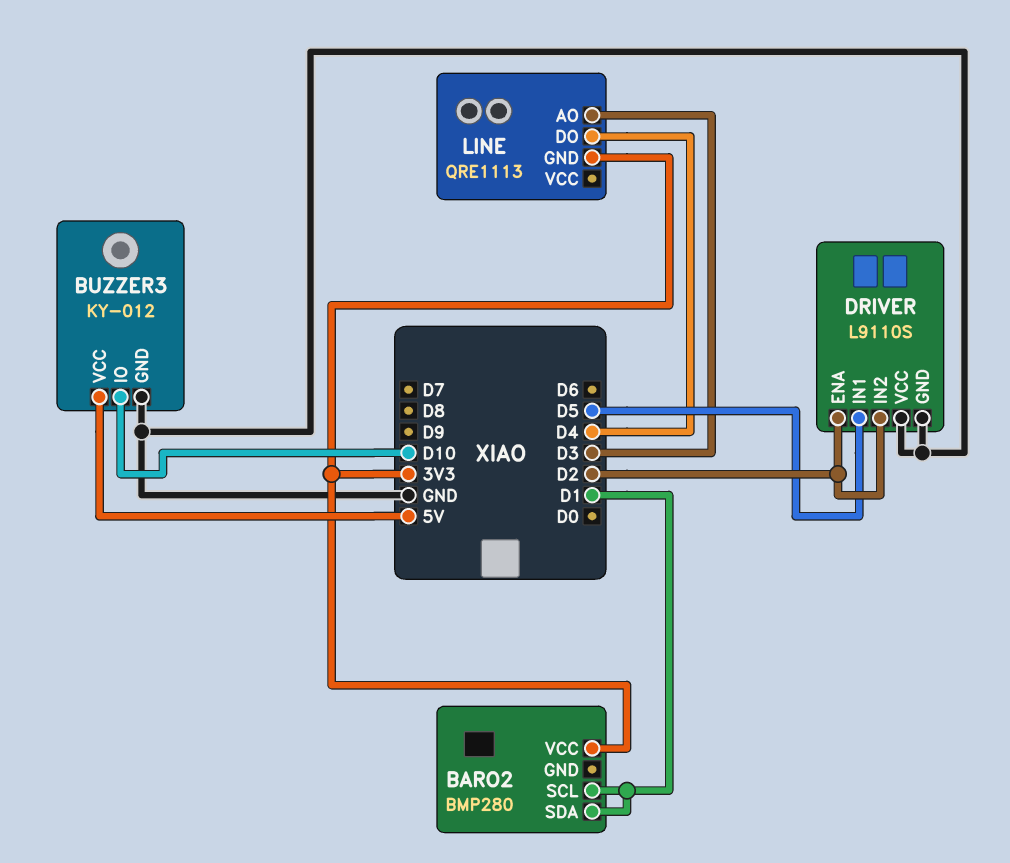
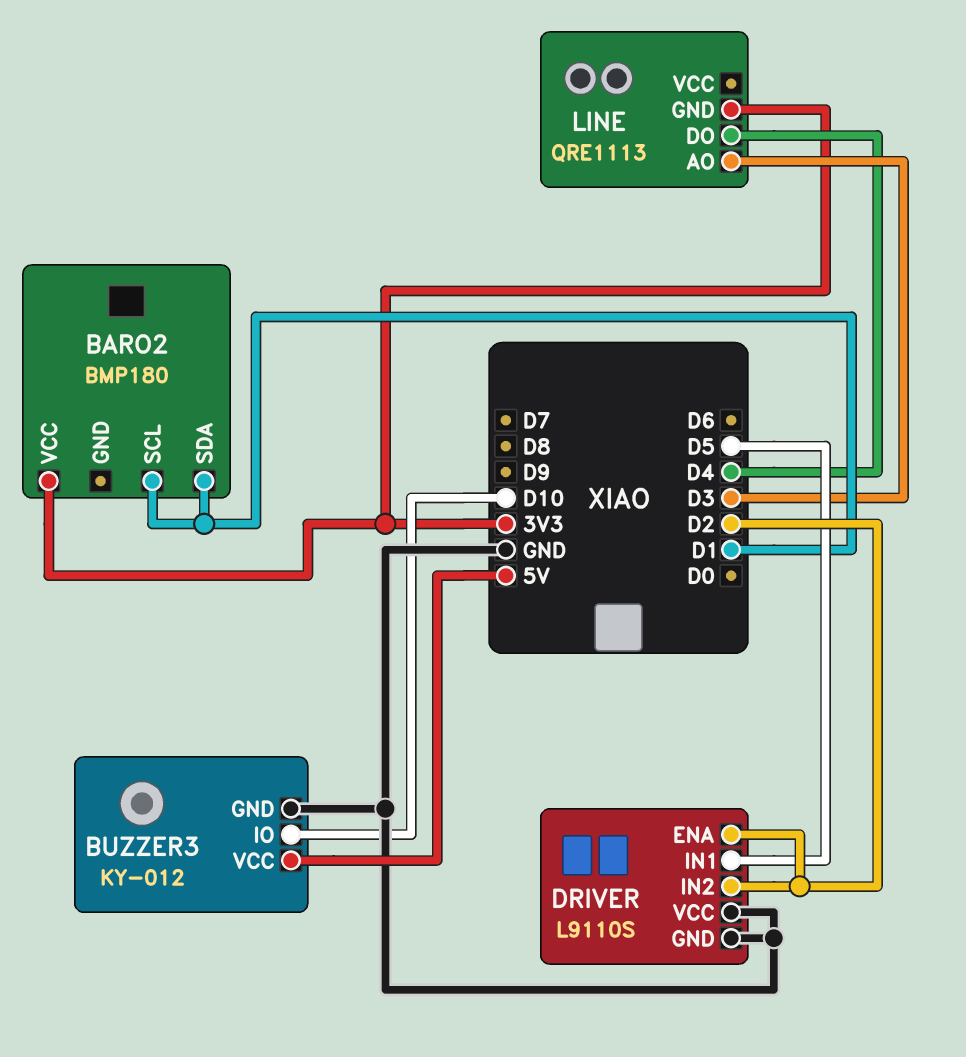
BARO2: BMP280 -> BMP180

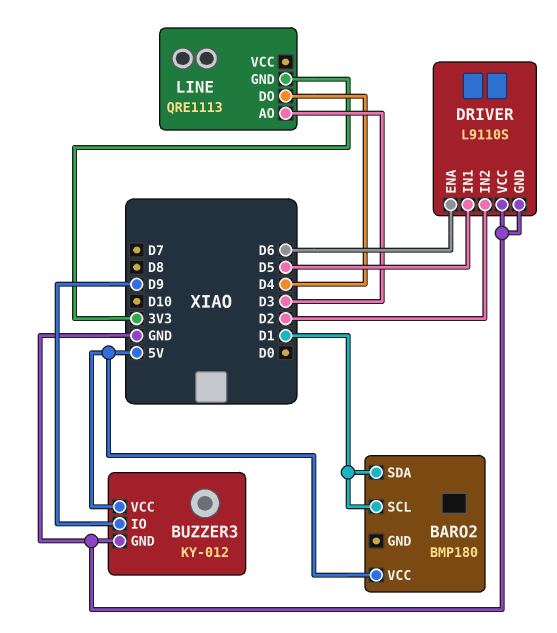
BARO2 pin VCC: 3V3 -> 5V
BUZZER3 pin IO: D10 -> D9
DRIVER pin ENA: D2 -> D6

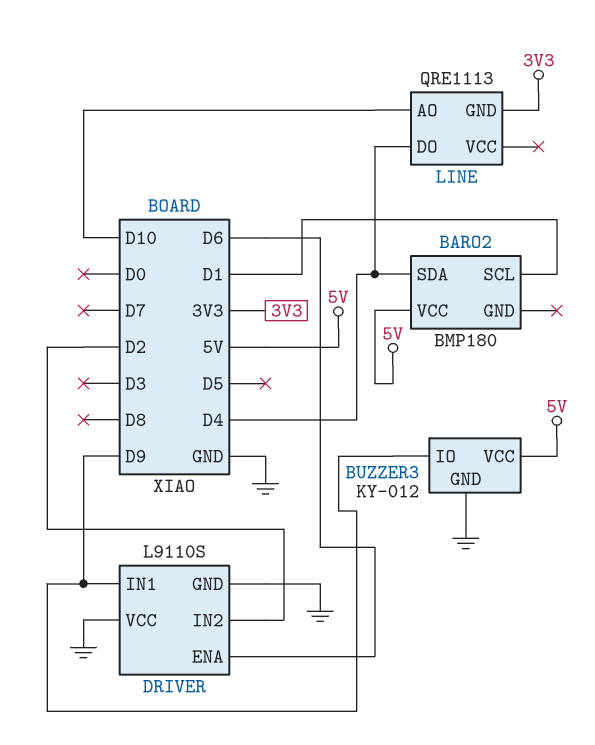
BARO2 pin SDA: D1 -> D4
DRIVER pin IN1: D5 -> D9
LINE pin AO: D3 -> D10

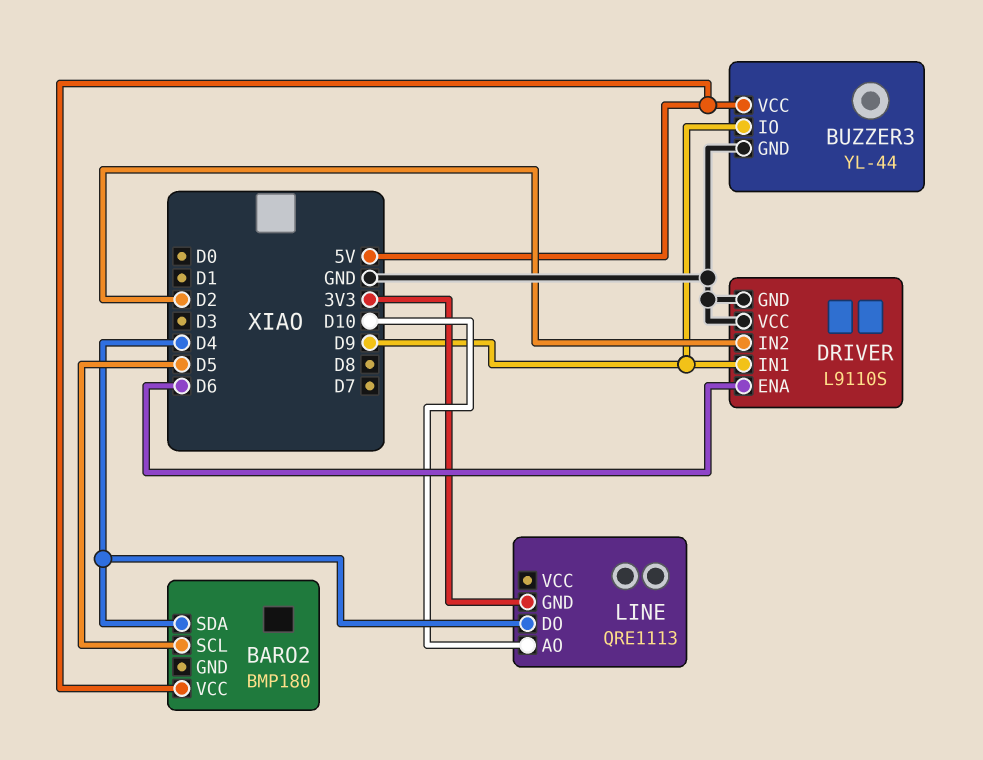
BARO2 pin SCL: D1 -> D5
BUZZER3: KY-012 -> YL-44

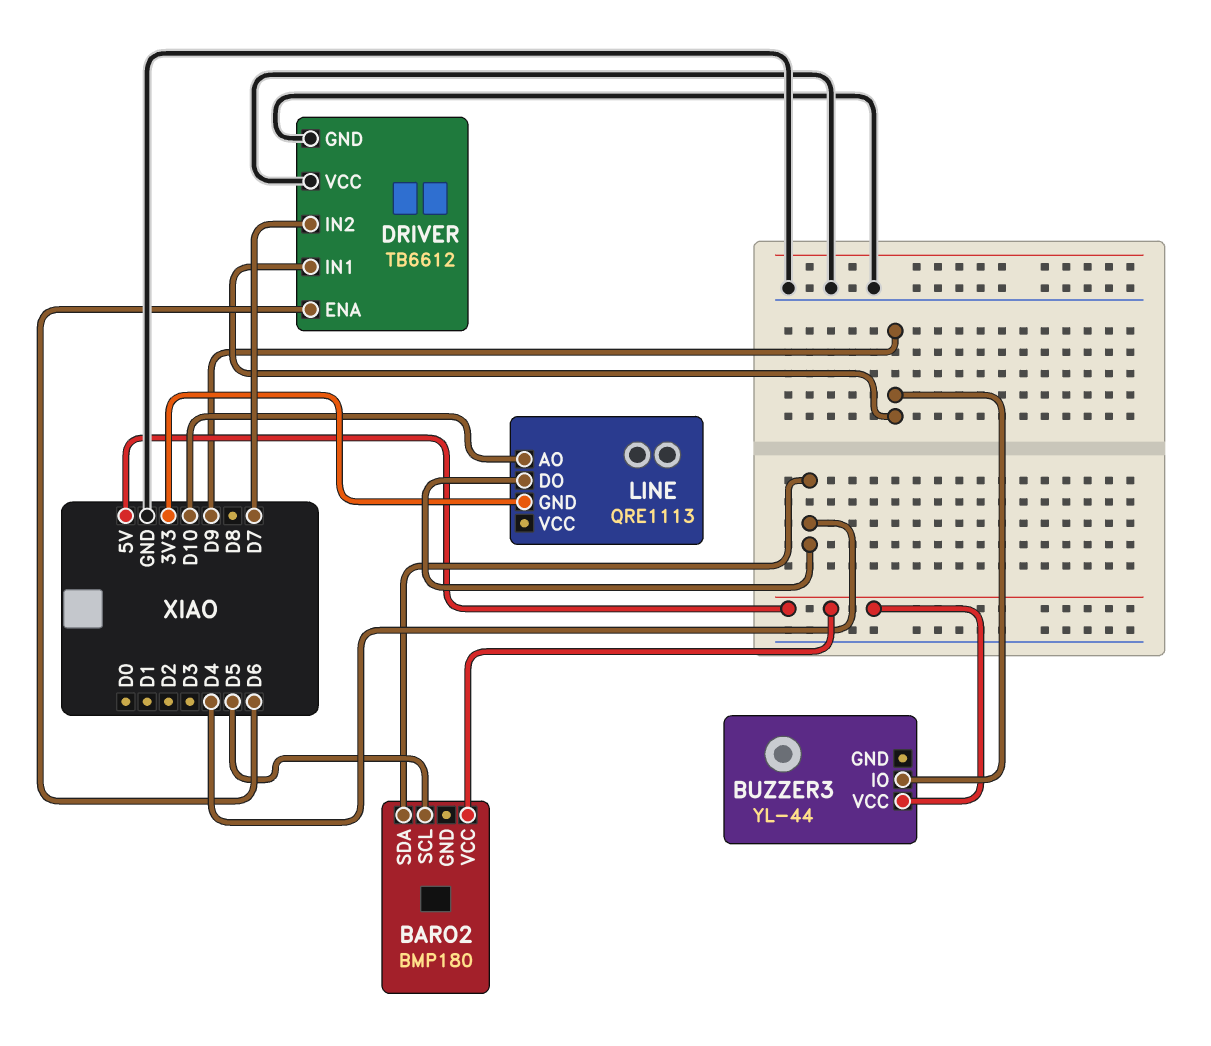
BUZZER3 pin GND: GND -> none
DRIVER: L9110S -> TB6612
DRIVER pin IN2: D2 -> D7

